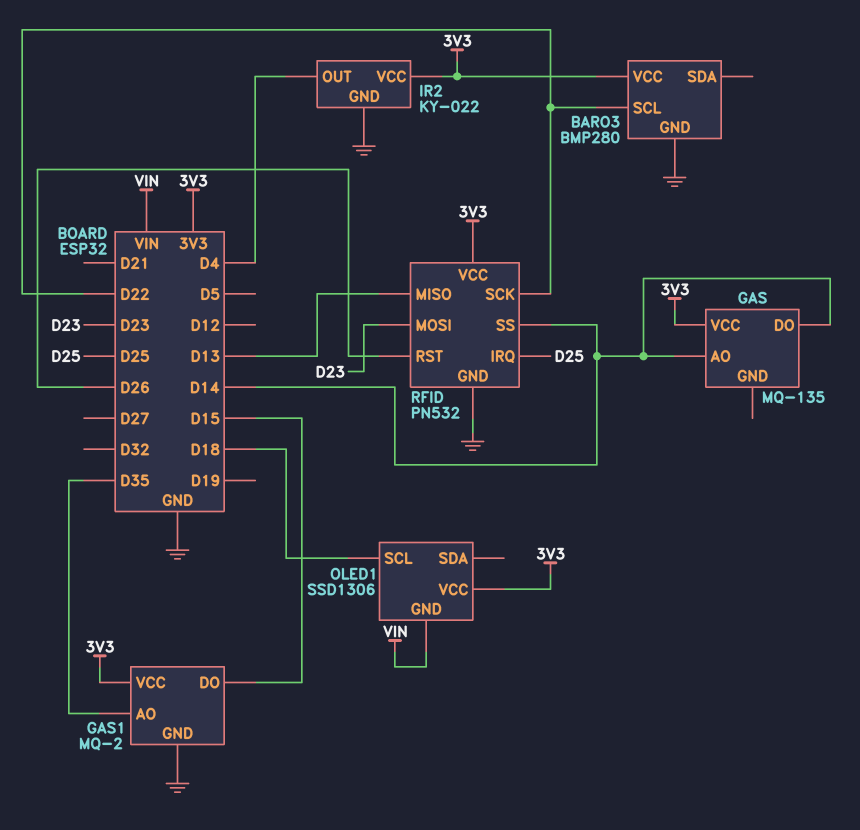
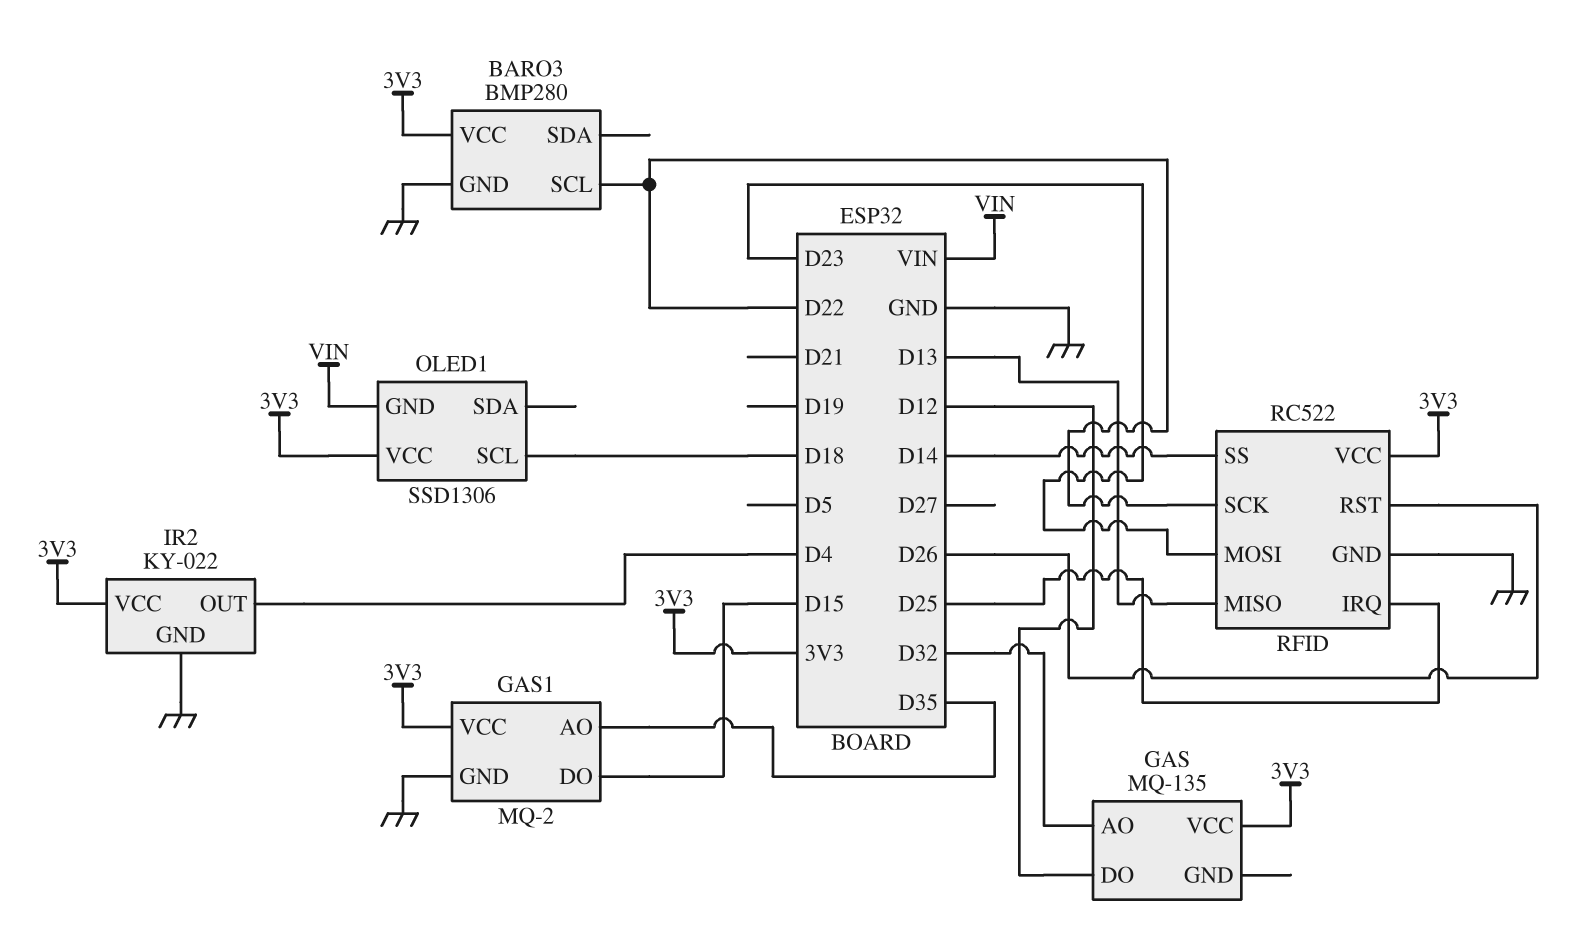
GAS pin AO: D14 -> D32
GAS pin DO: D14 -> D12
RFID: PN532 -> RC522

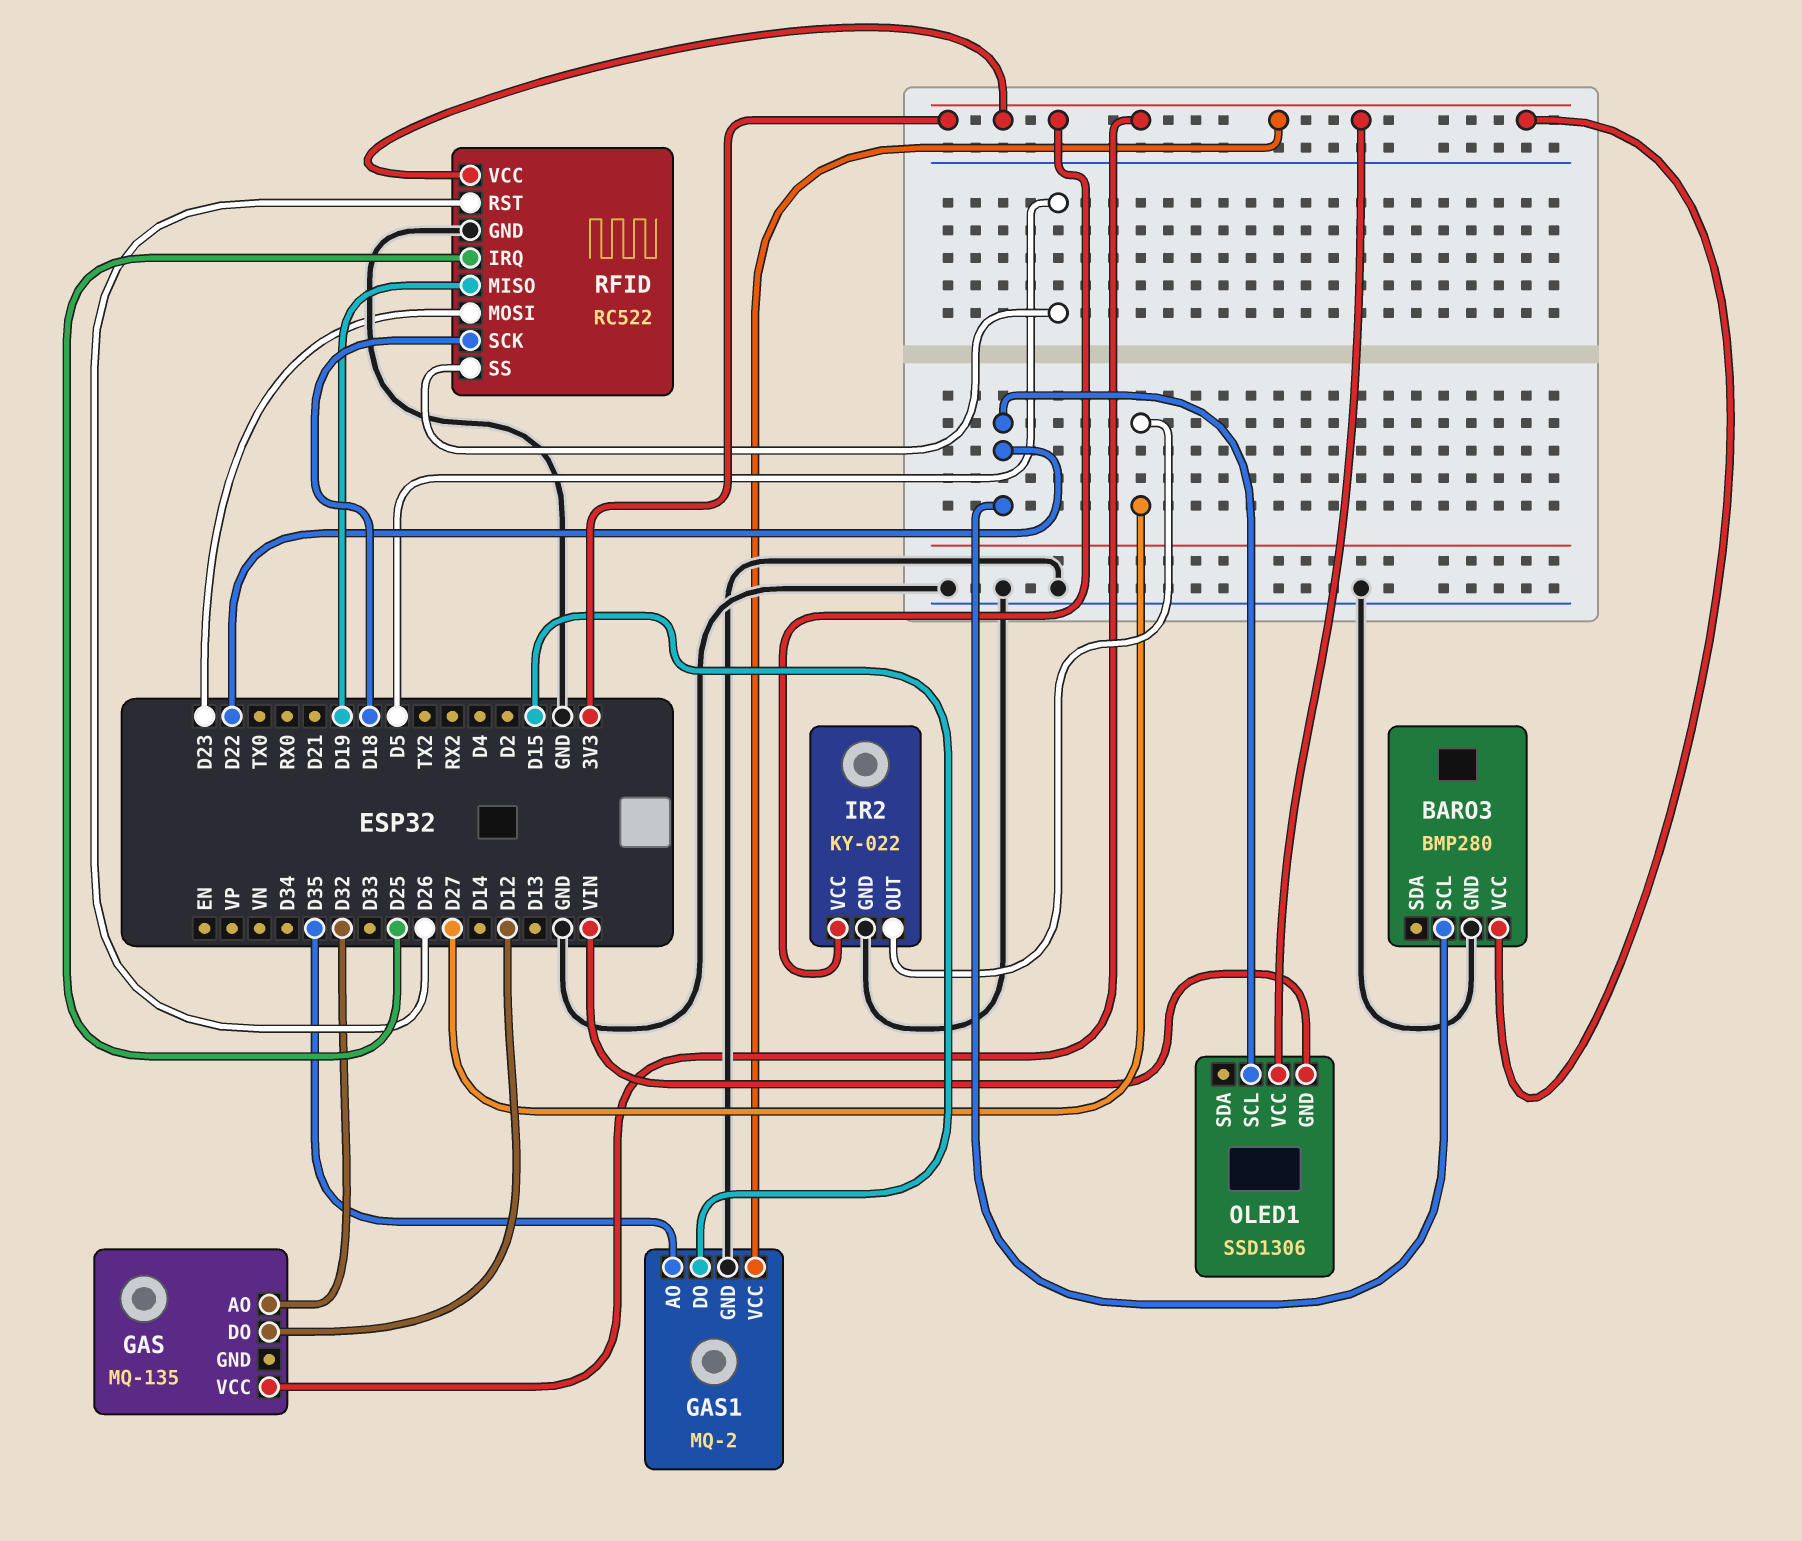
IR2 pin OUT: D4 -> D27
OLED1 pin SCL: D18 -> D22
RFID pin MISO: D13 -> D19
RFID pin SCK: D22 -> D18
RFID pin SS: D14 -> D5

